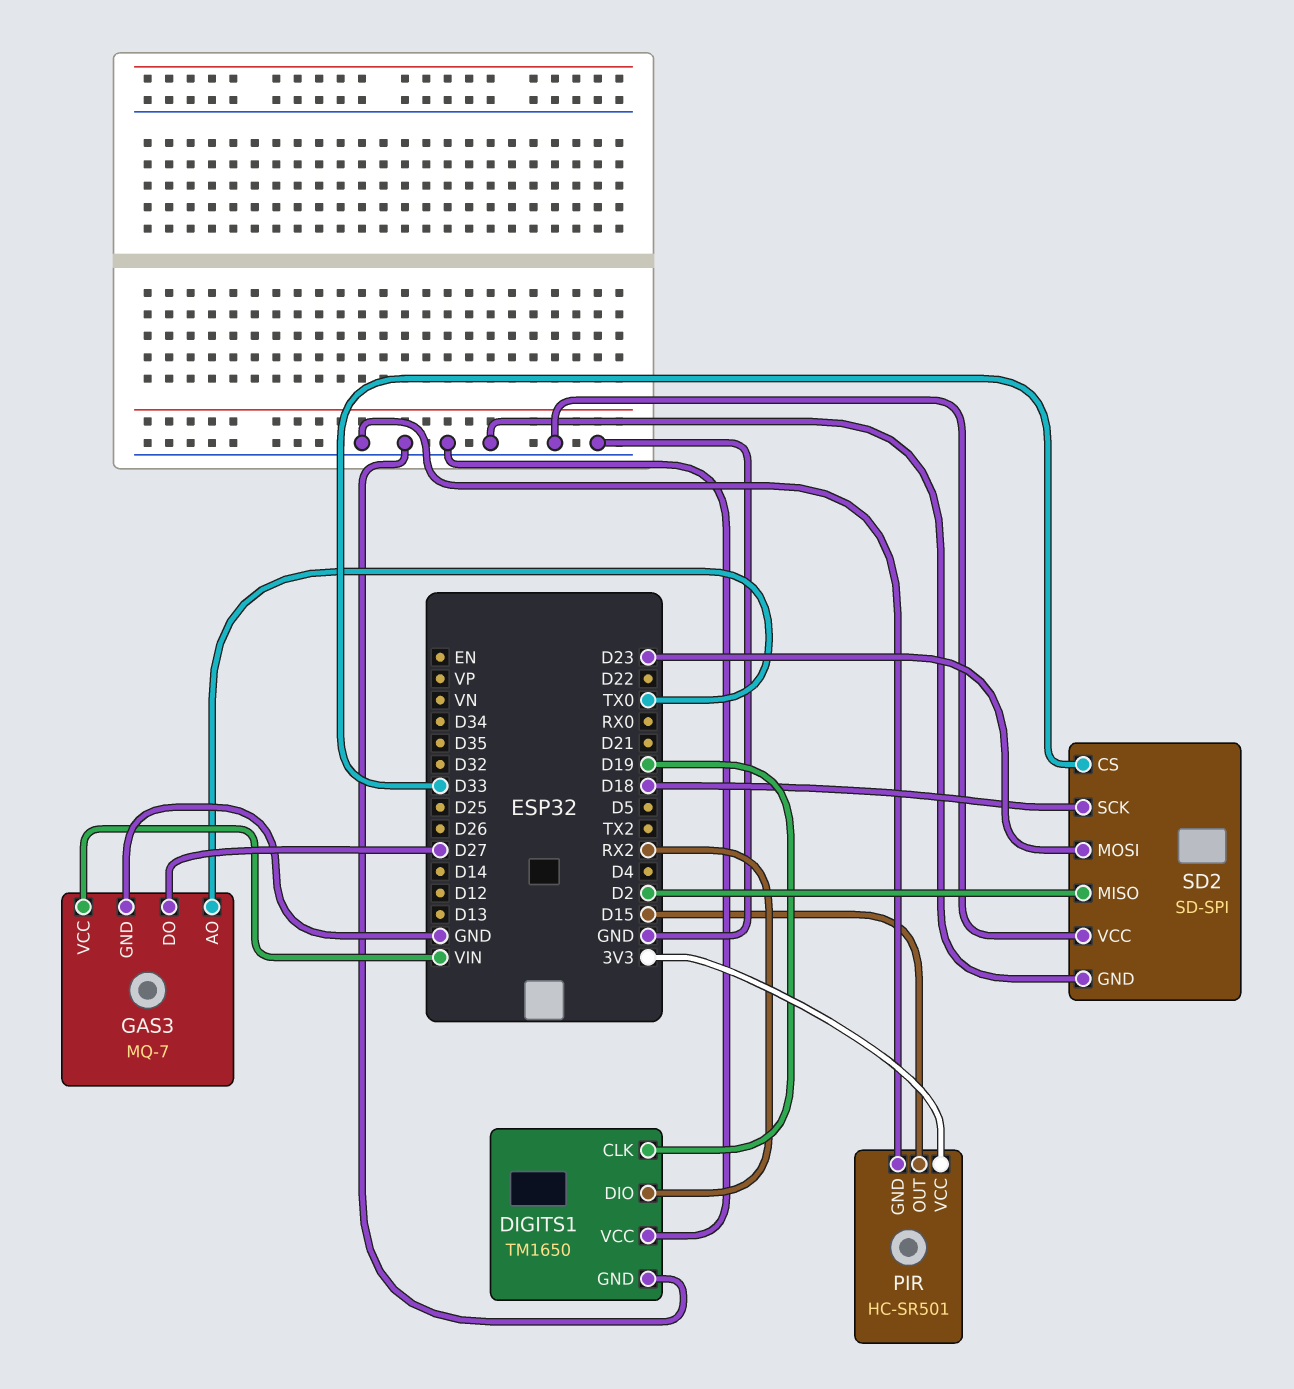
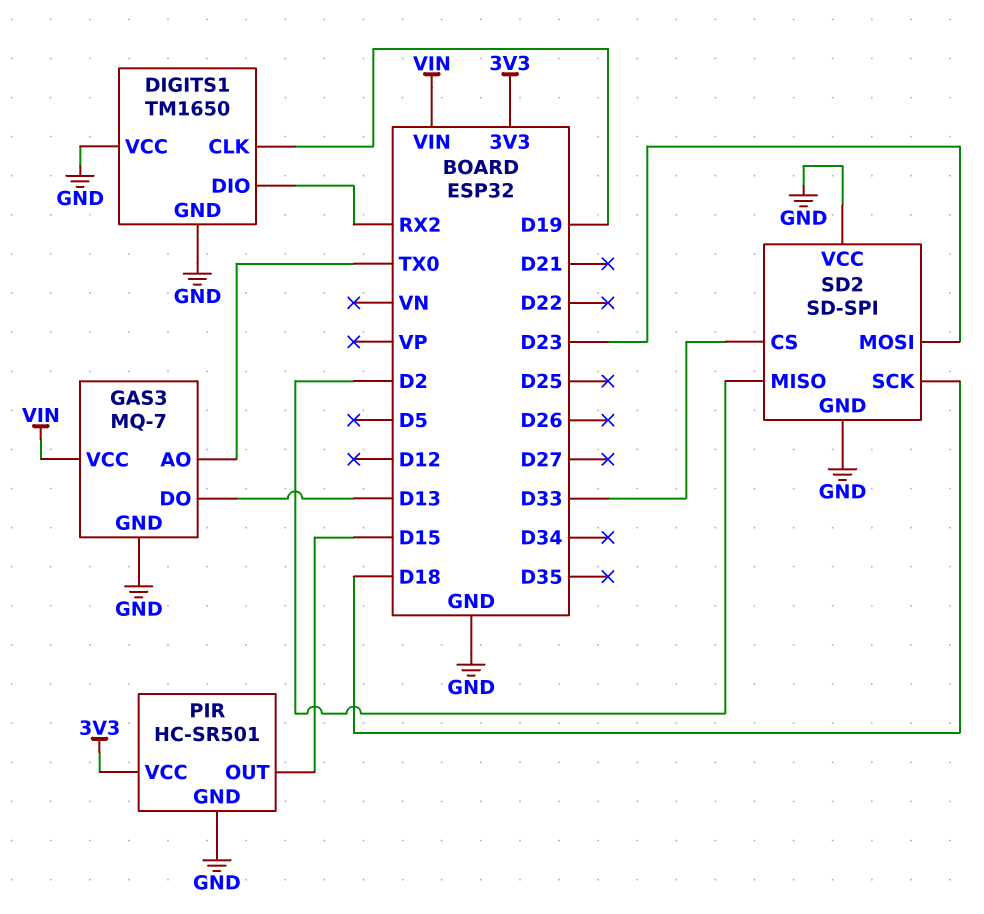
GAS3 pin DO: D27 -> D13

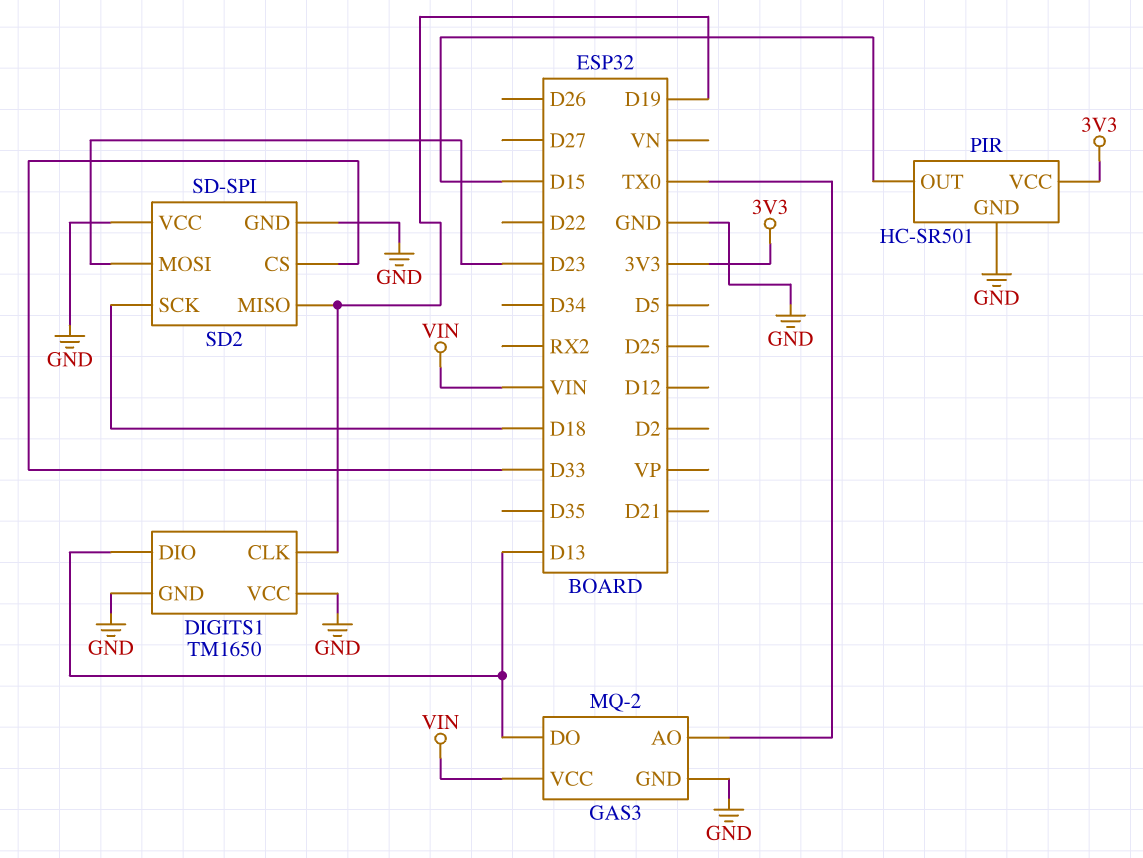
DIGITS1 pin DIO: RX2 -> D13
GAS3: MQ-7 -> MQ-2
SD2 pin MISO: D2 -> D19

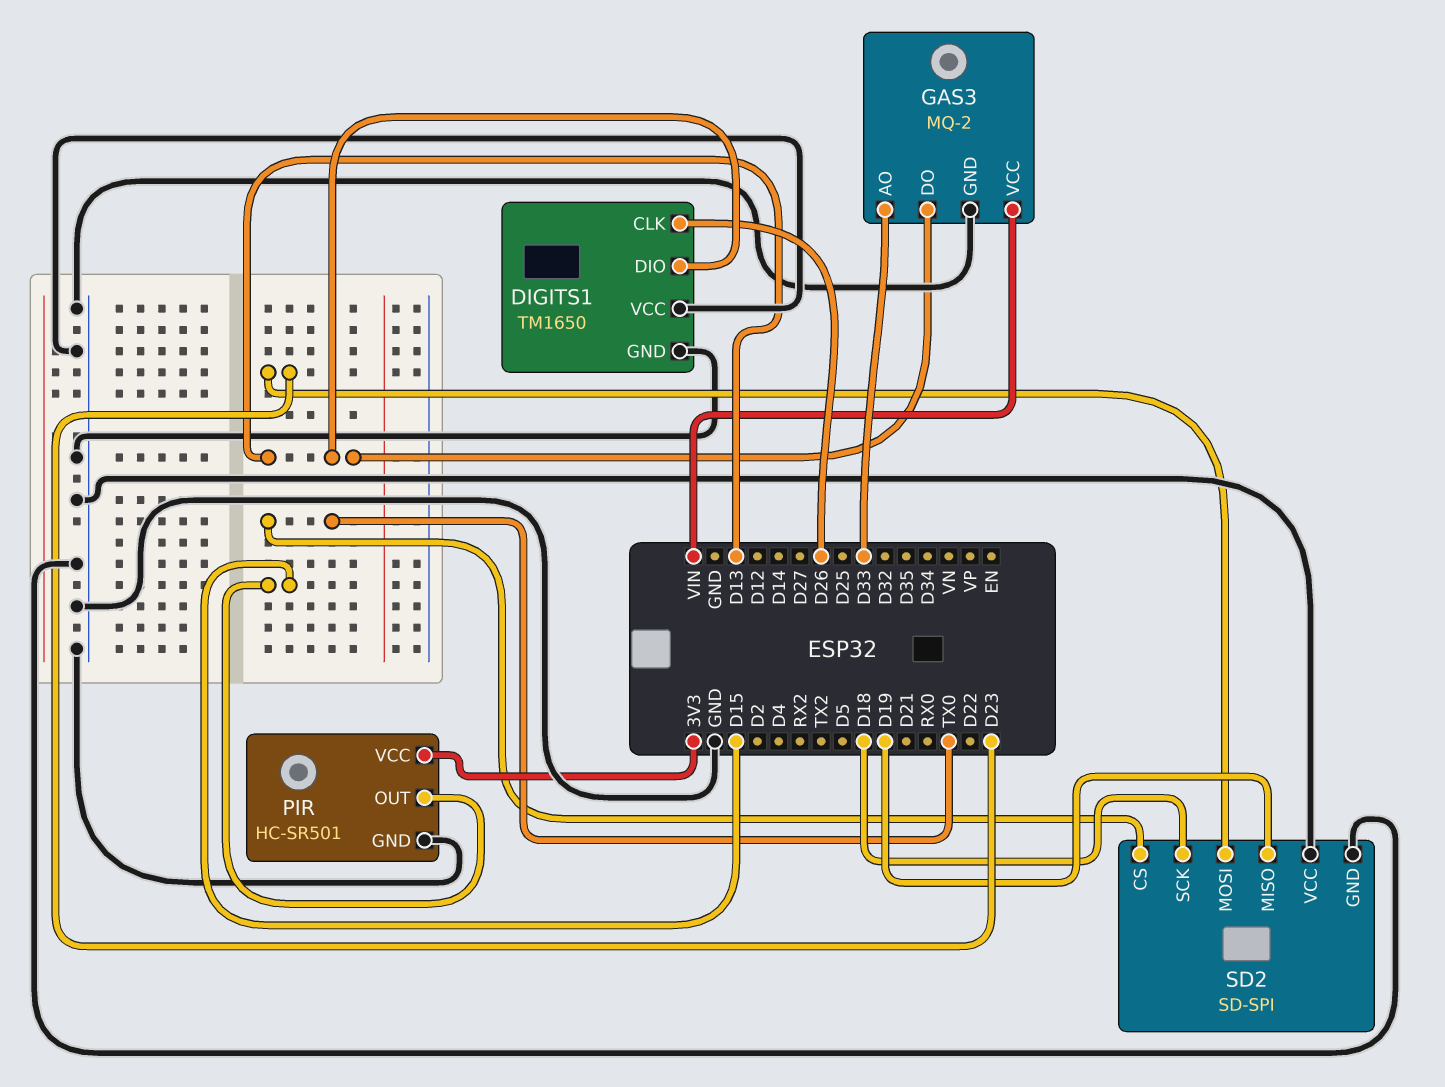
DIGITS1 pin CLK: D19 -> D26
GAS3 pin AO: TX0 -> D33
SD2 pin CS: D33 -> TX0

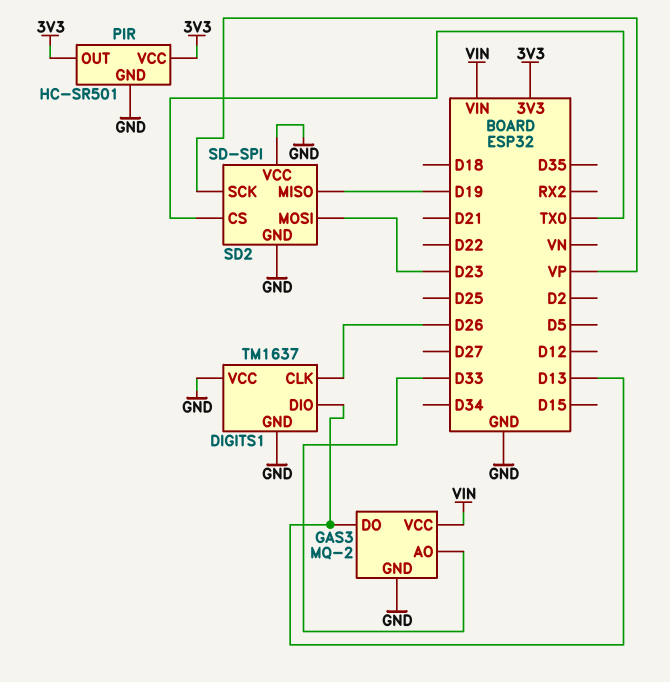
DIGITS1: TM1650 -> TM1637
PIR pin OUT: D15 -> 3V3
SD2 pin SCK: D18 -> VP

